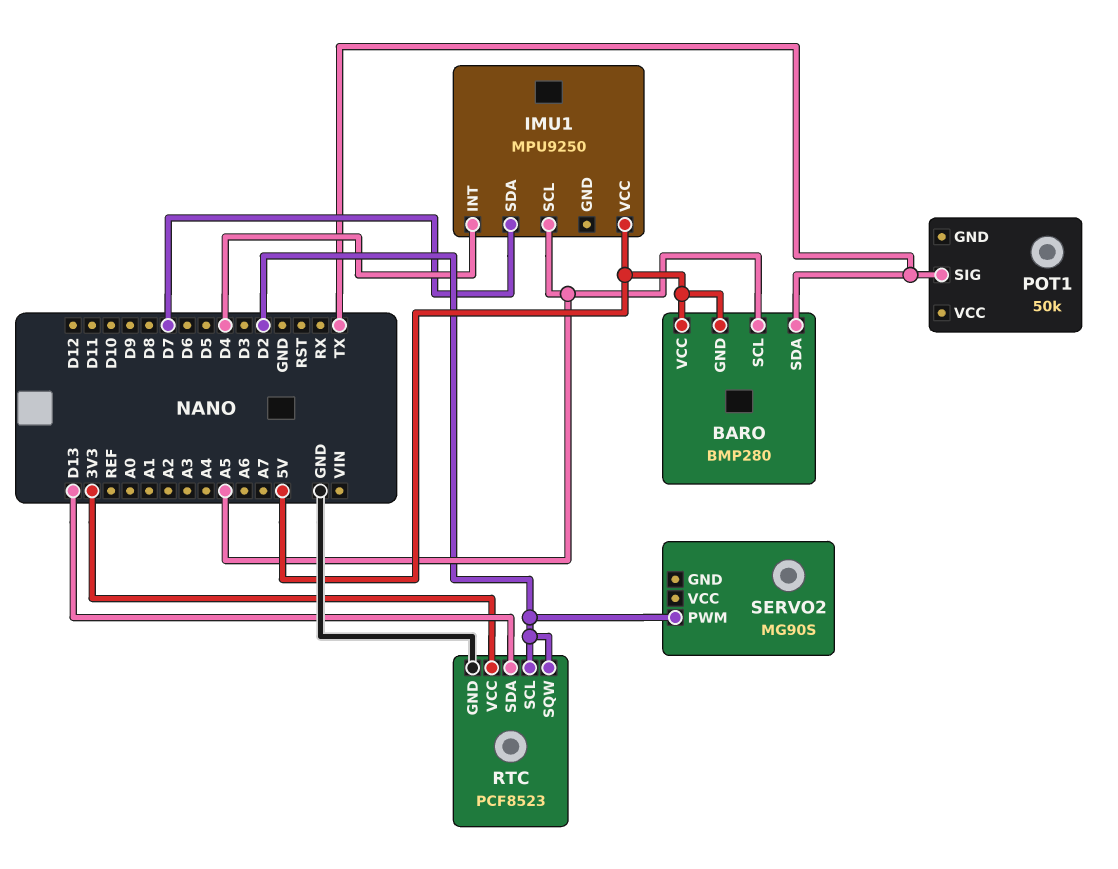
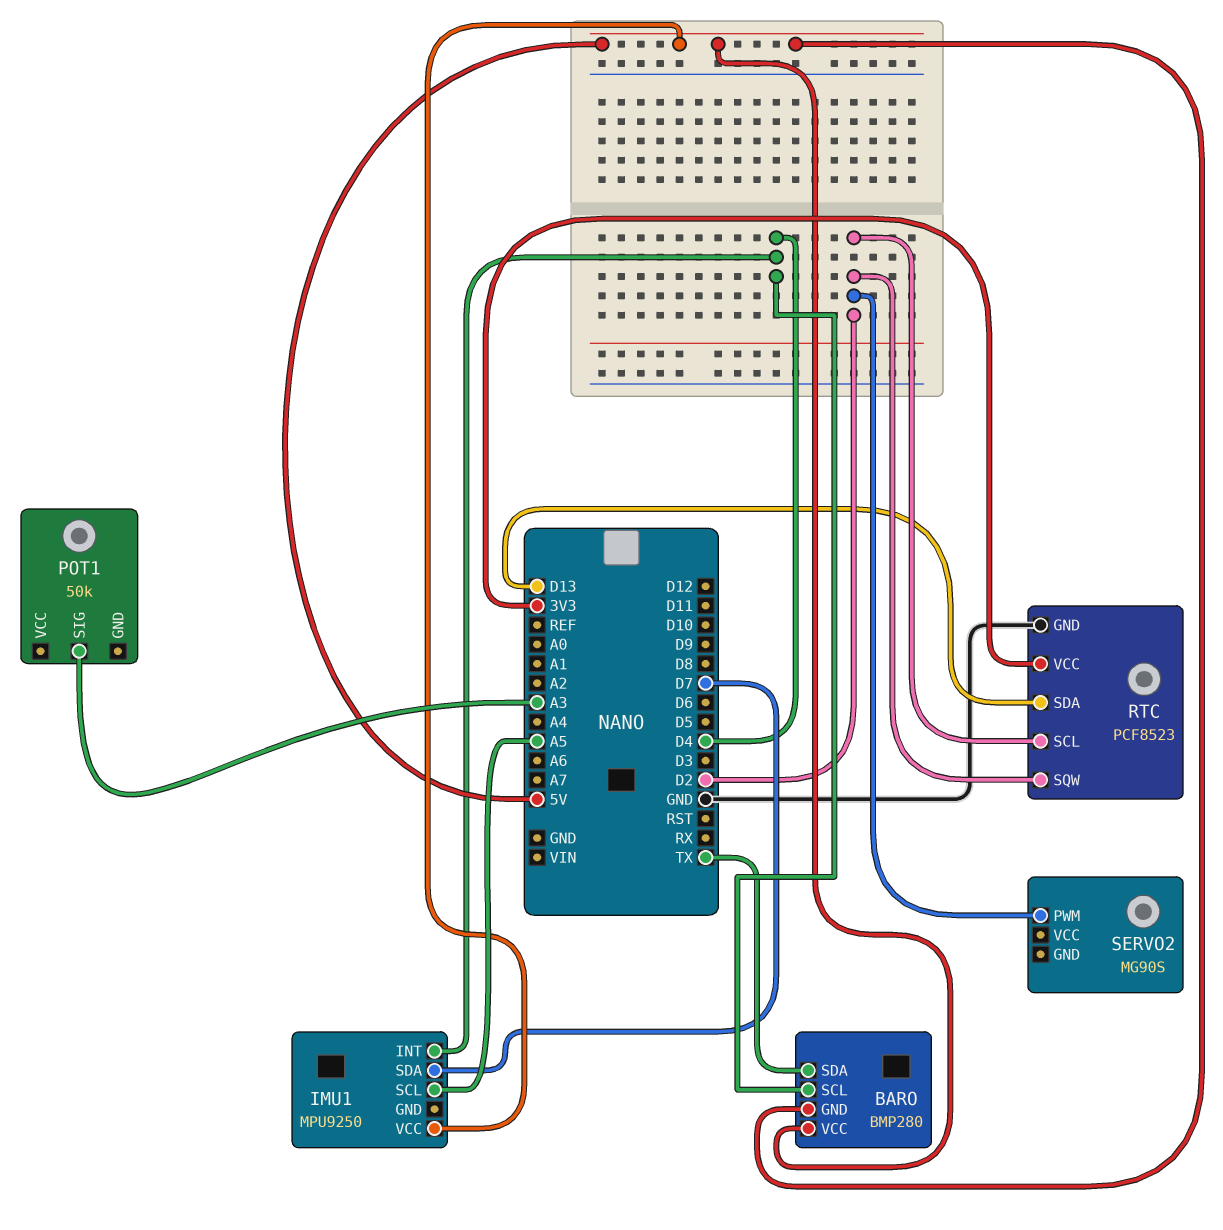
BARO pin SCL: A5 -> D4
POT1 pin SIG: TX -> A3

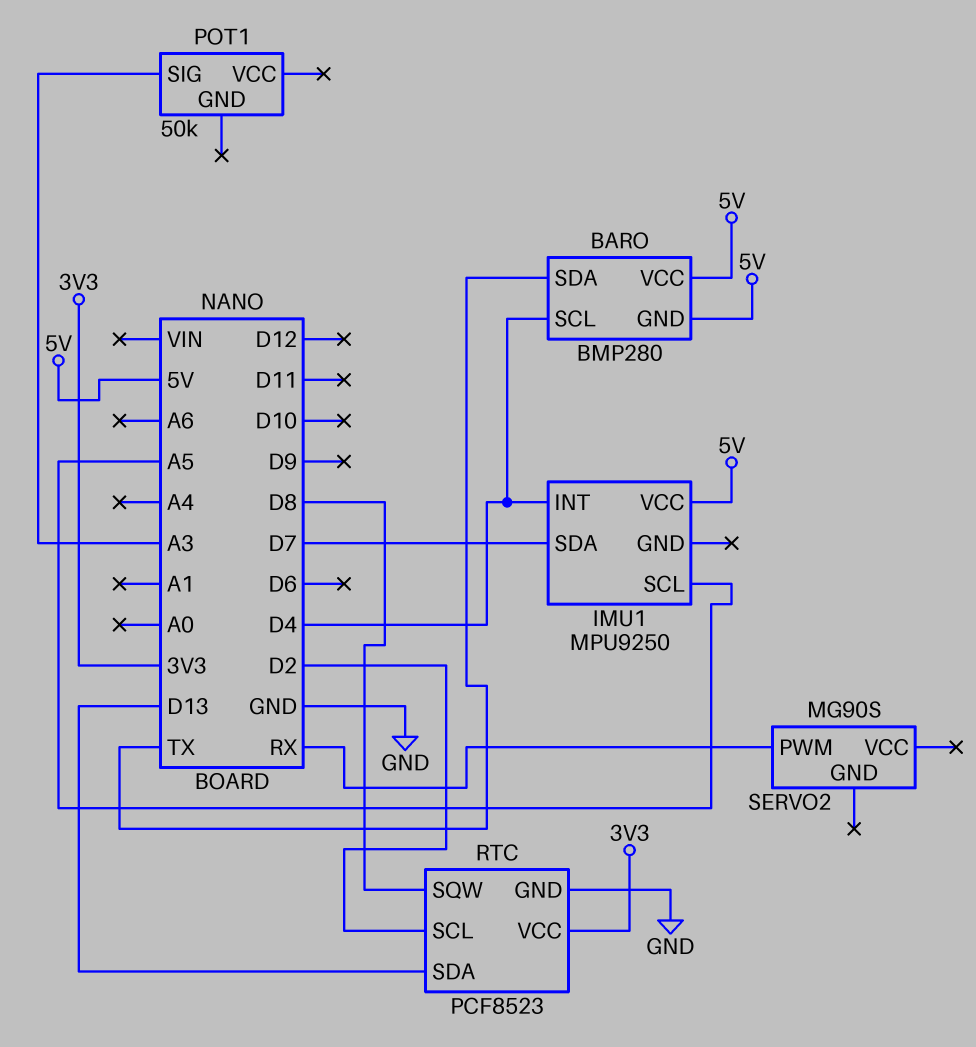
RTC pin SQW: D2 -> D8
SERVO2 pin PWM: D2 -> RX

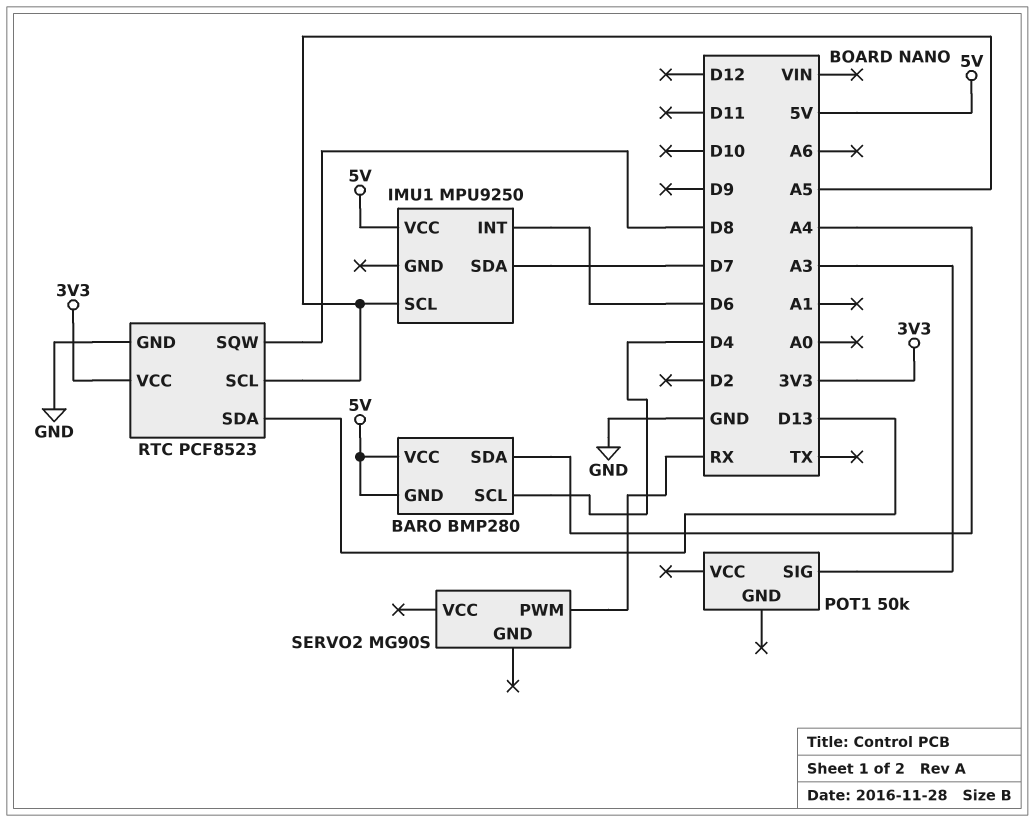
BARO pin SDA: TX -> A4
IMU1 pin INT: D4 -> D6
RTC pin SCL: D2 -> A5

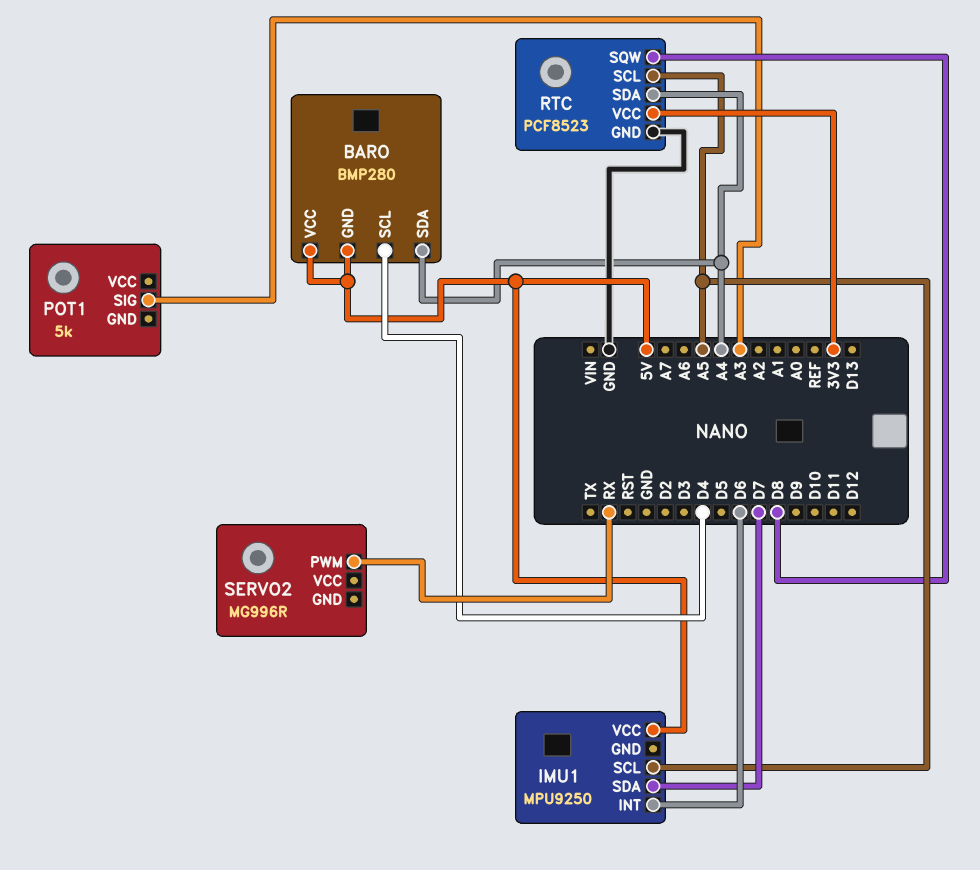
POT1: 50k -> 5k
RTC pin SDA: D13 -> A4
SERVO2: MG90S -> MG996R

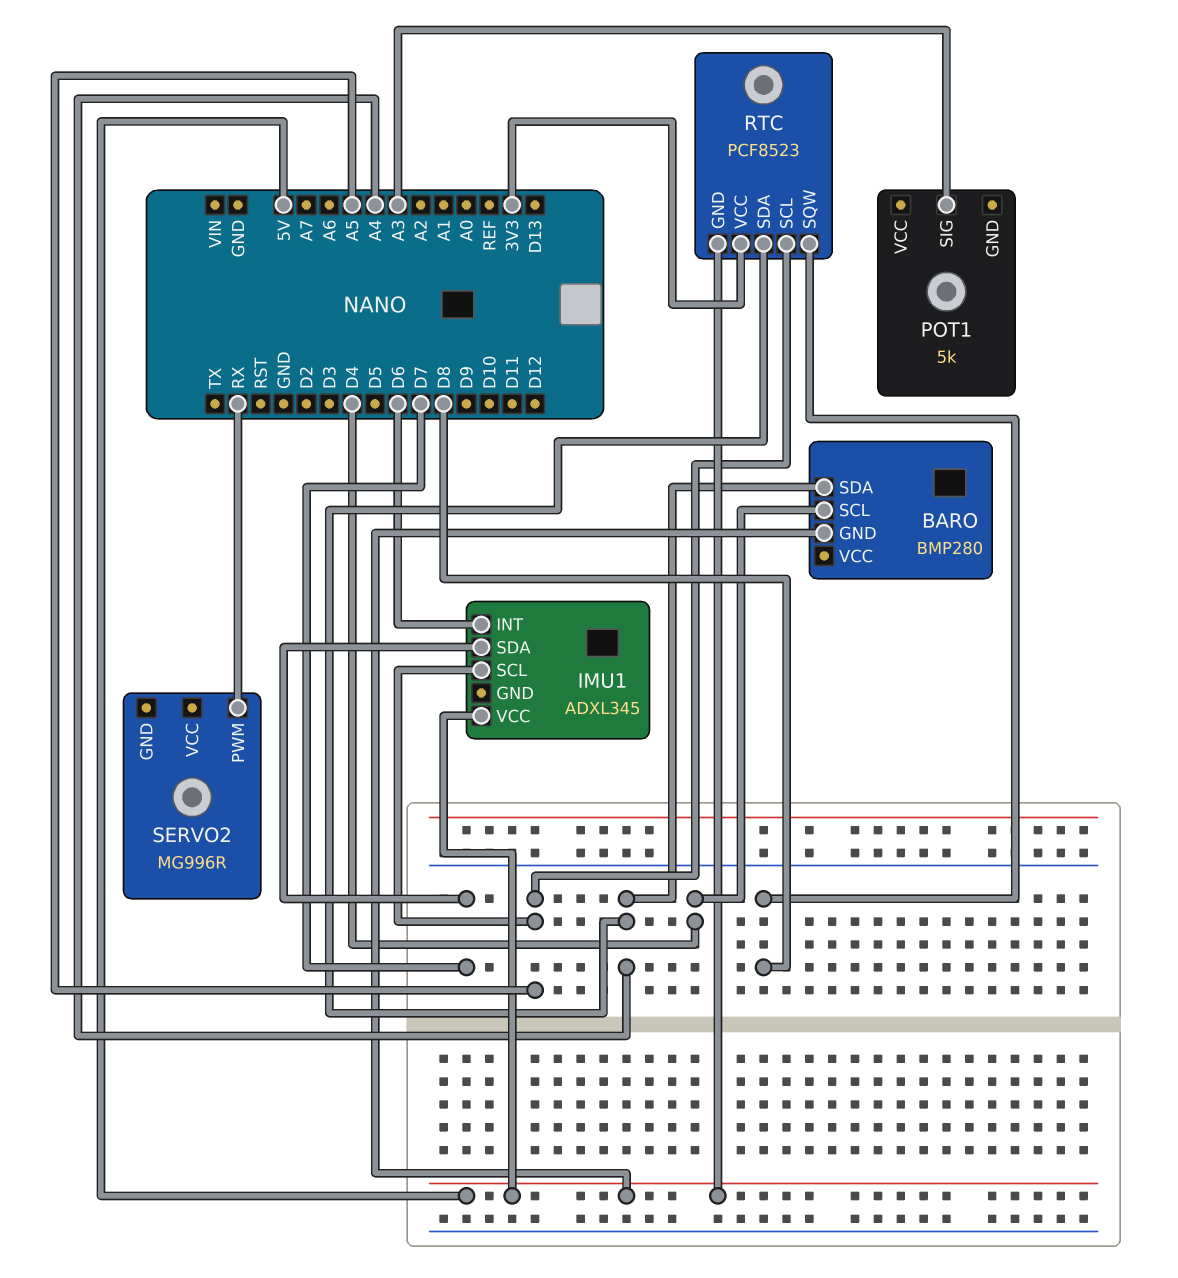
BARO pin VCC: 5V -> none
IMU1: MPU9250 -> ADXL345
RTC pin GND: GND -> 5V

